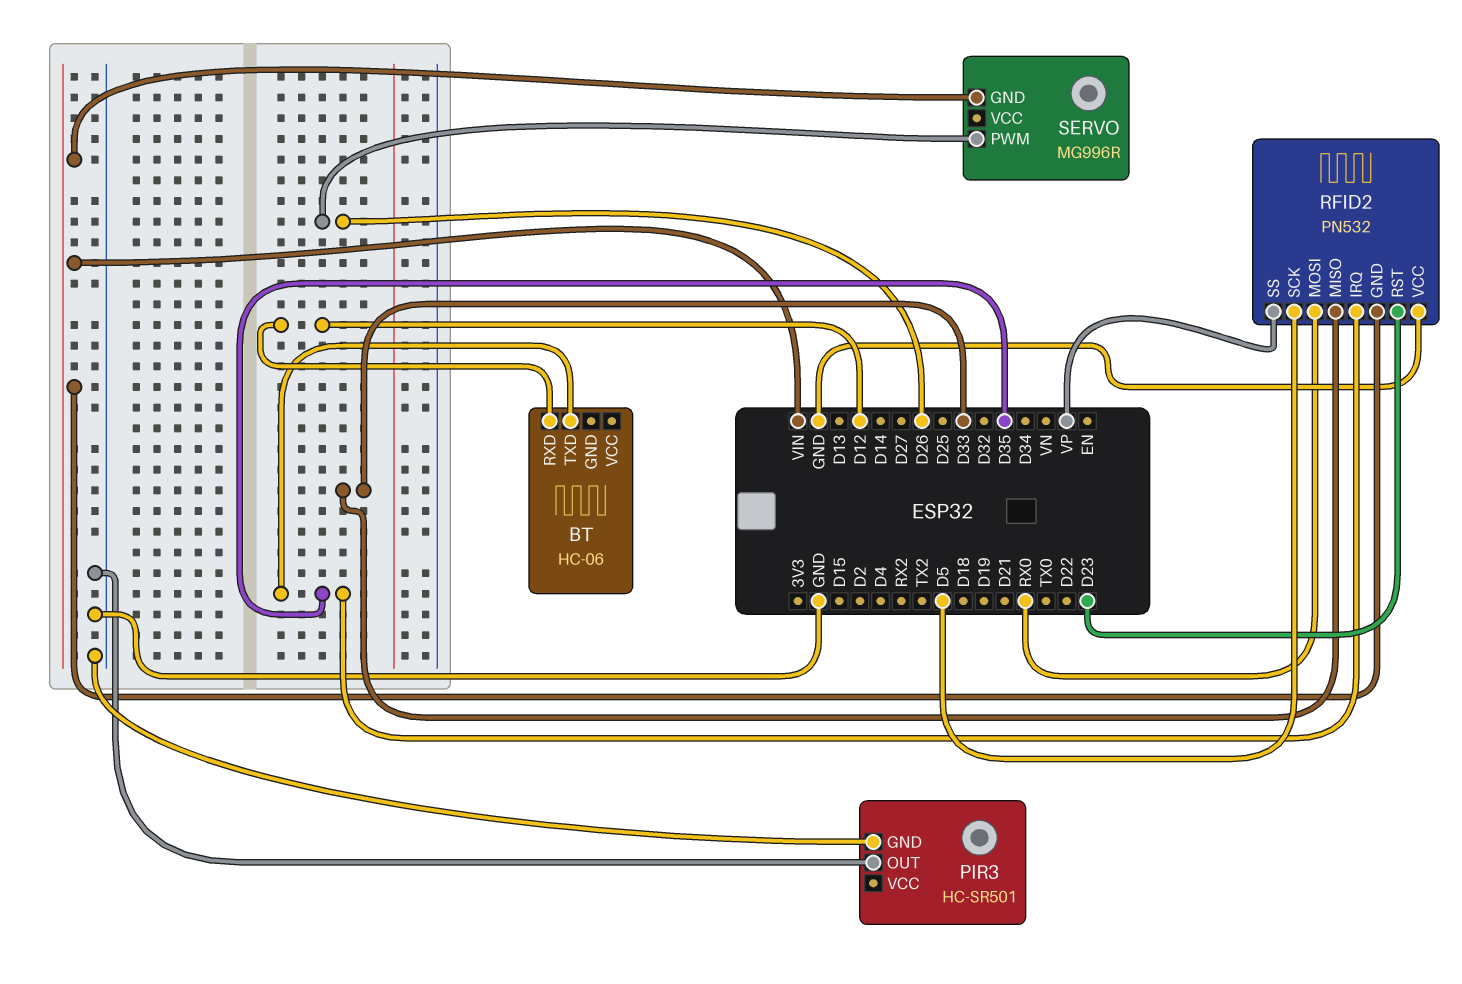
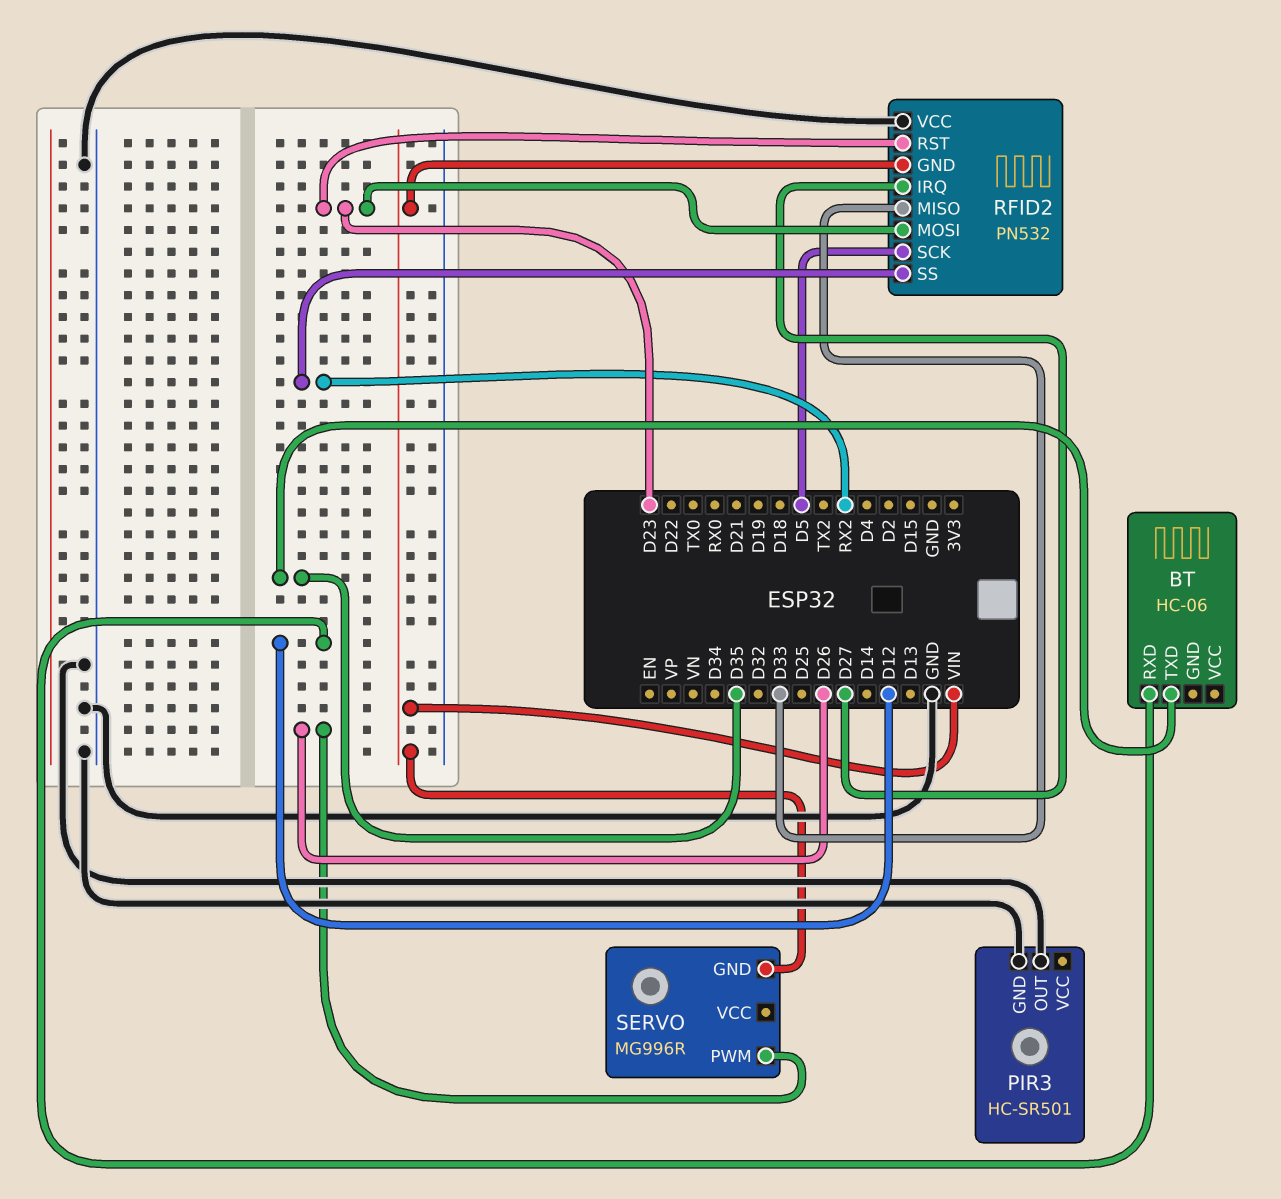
RFID2 pin IRQ: D35 -> D27
RFID2 pin MOSI: RX0 -> D23
RFID2 pin SS: VP -> RX2

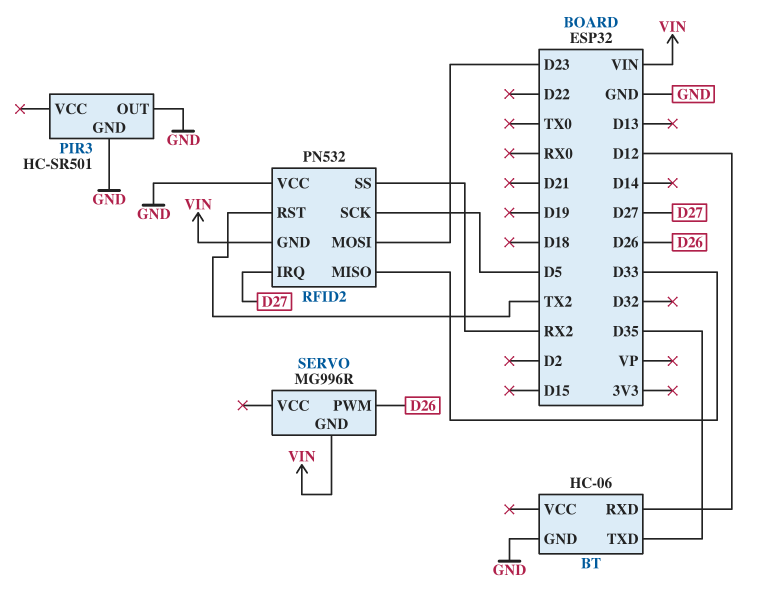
BT pin GND: none -> GND
RFID2 pin RST: D23 -> TX2

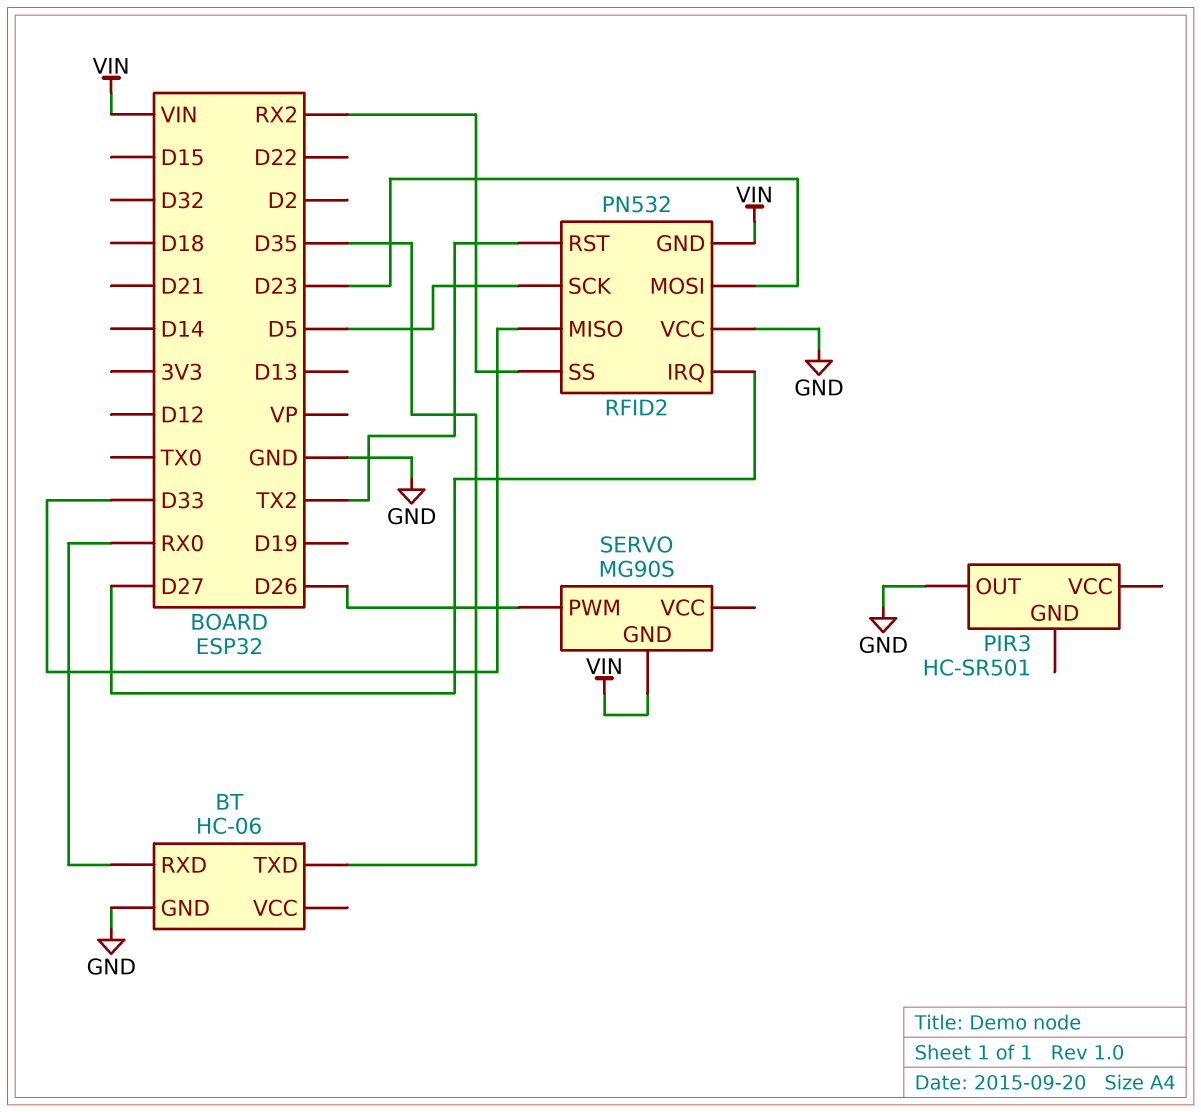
BT pin RXD: D12 -> RX0
PIR3 pin GND: GND -> none
SERVO: MG996R -> MG90S

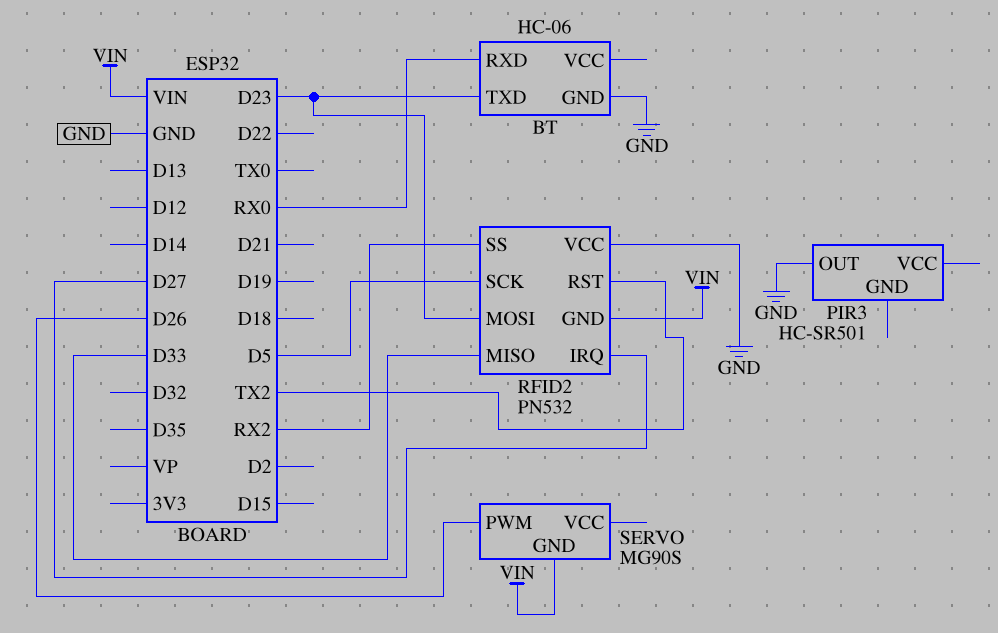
BT pin TXD: D35 -> D23

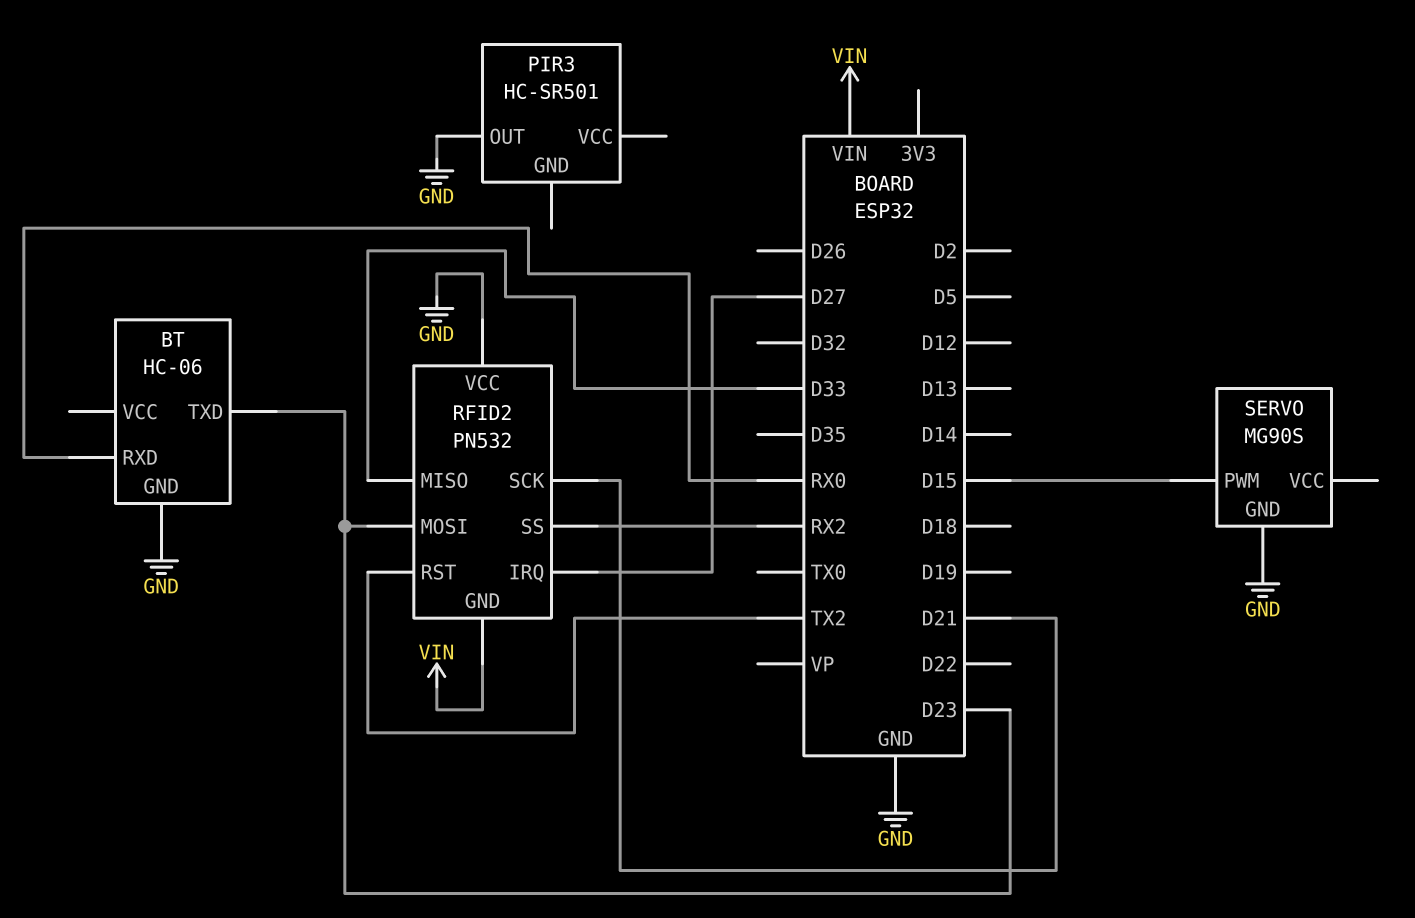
RFID2 pin SCK: D5 -> D21
SERVO pin GND: VIN -> GND
SERVO pin PWM: D26 -> D15

